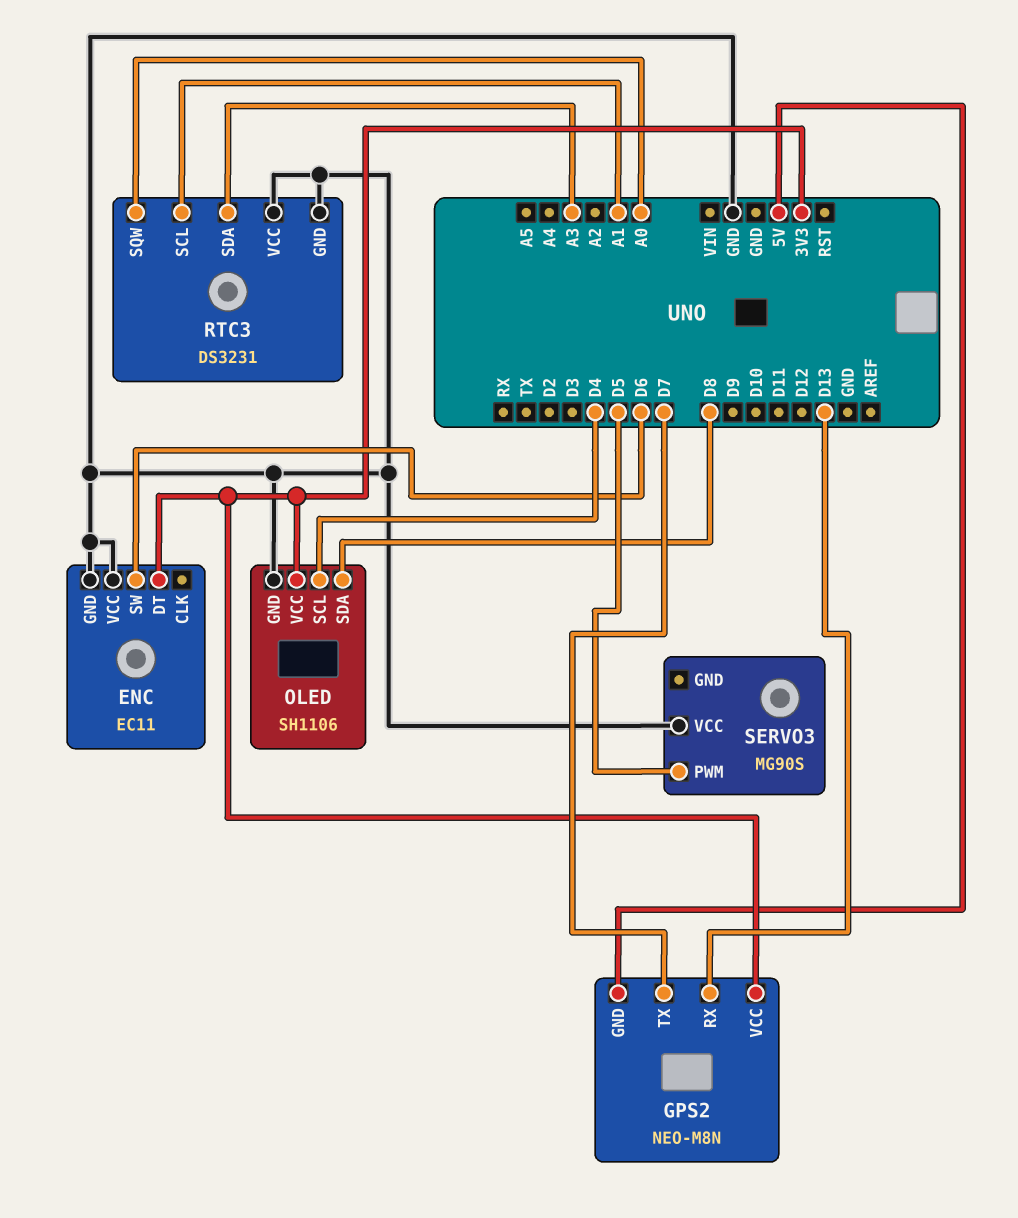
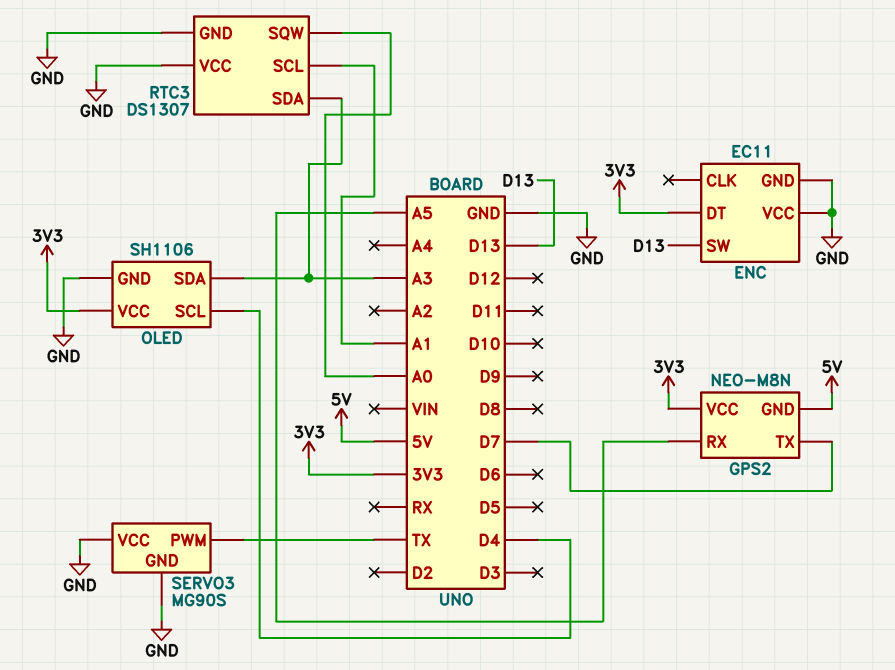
ENC pin SW: D6 -> D13
GPS2 pin RX: D13 -> A5
OLED pin SDA: D8 -> A3
RTC3: DS3231 -> DS1307
SERVO3 pin GND: none -> GND
SERVO3 pin PWM: D5 -> TX

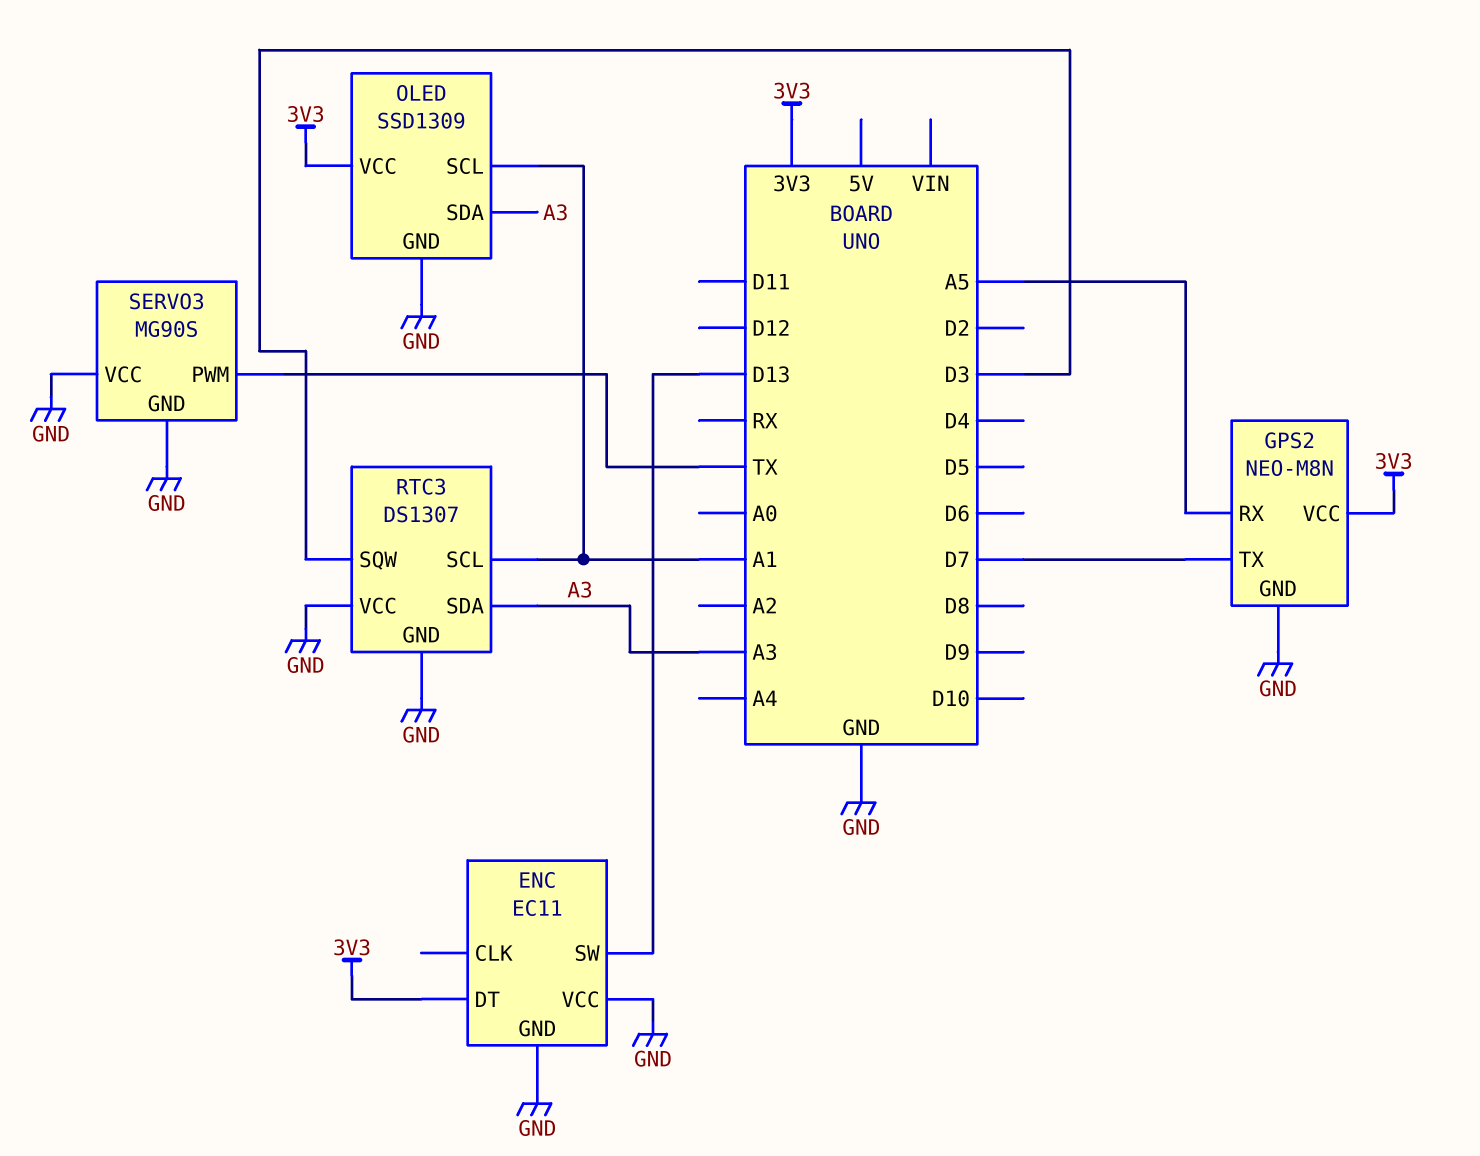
GPS2 pin GND: 5V -> GND
OLED: SH1106 -> SSD1309
OLED pin SCL: D4 -> A1
RTC3 pin SQW: A0 -> D3

